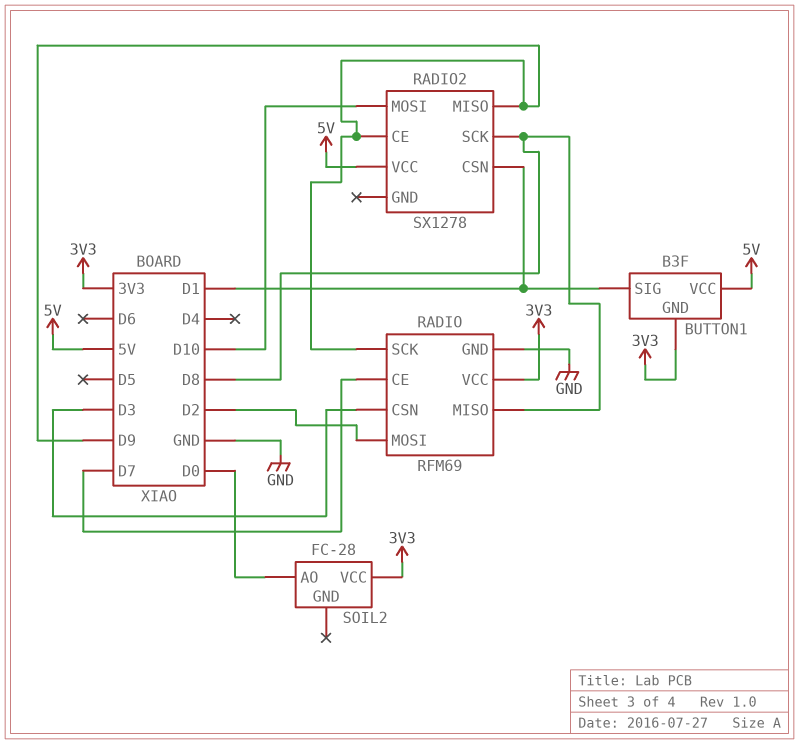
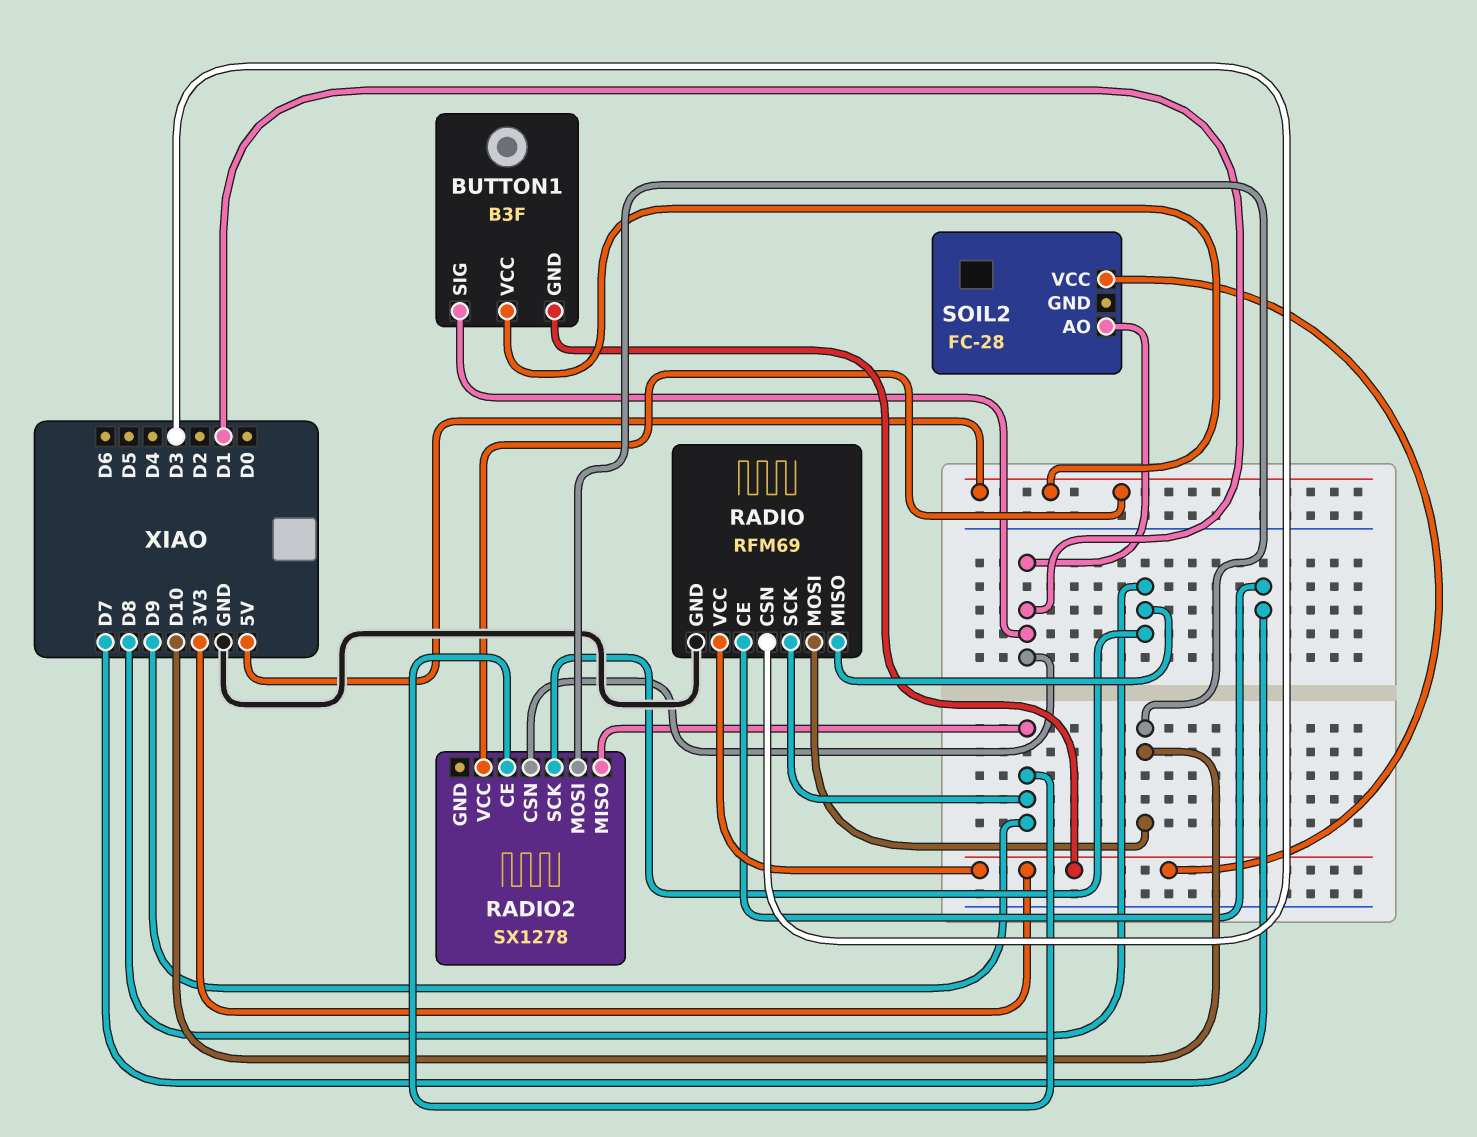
RADIO pin MOSI: D2 -> D10
SOIL2 pin AO: D0 -> D1

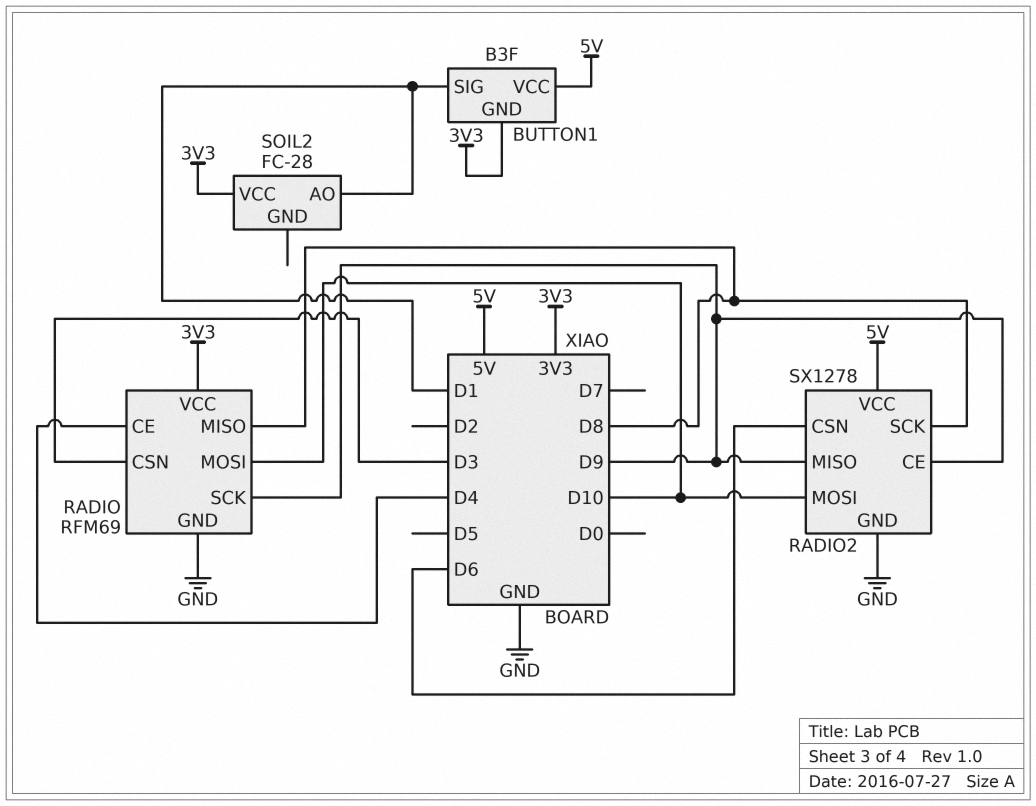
RADIO pin CE: D7 -> D4
RADIO2 pin CSN: D1 -> D6
RADIO2 pin GND: none -> GND

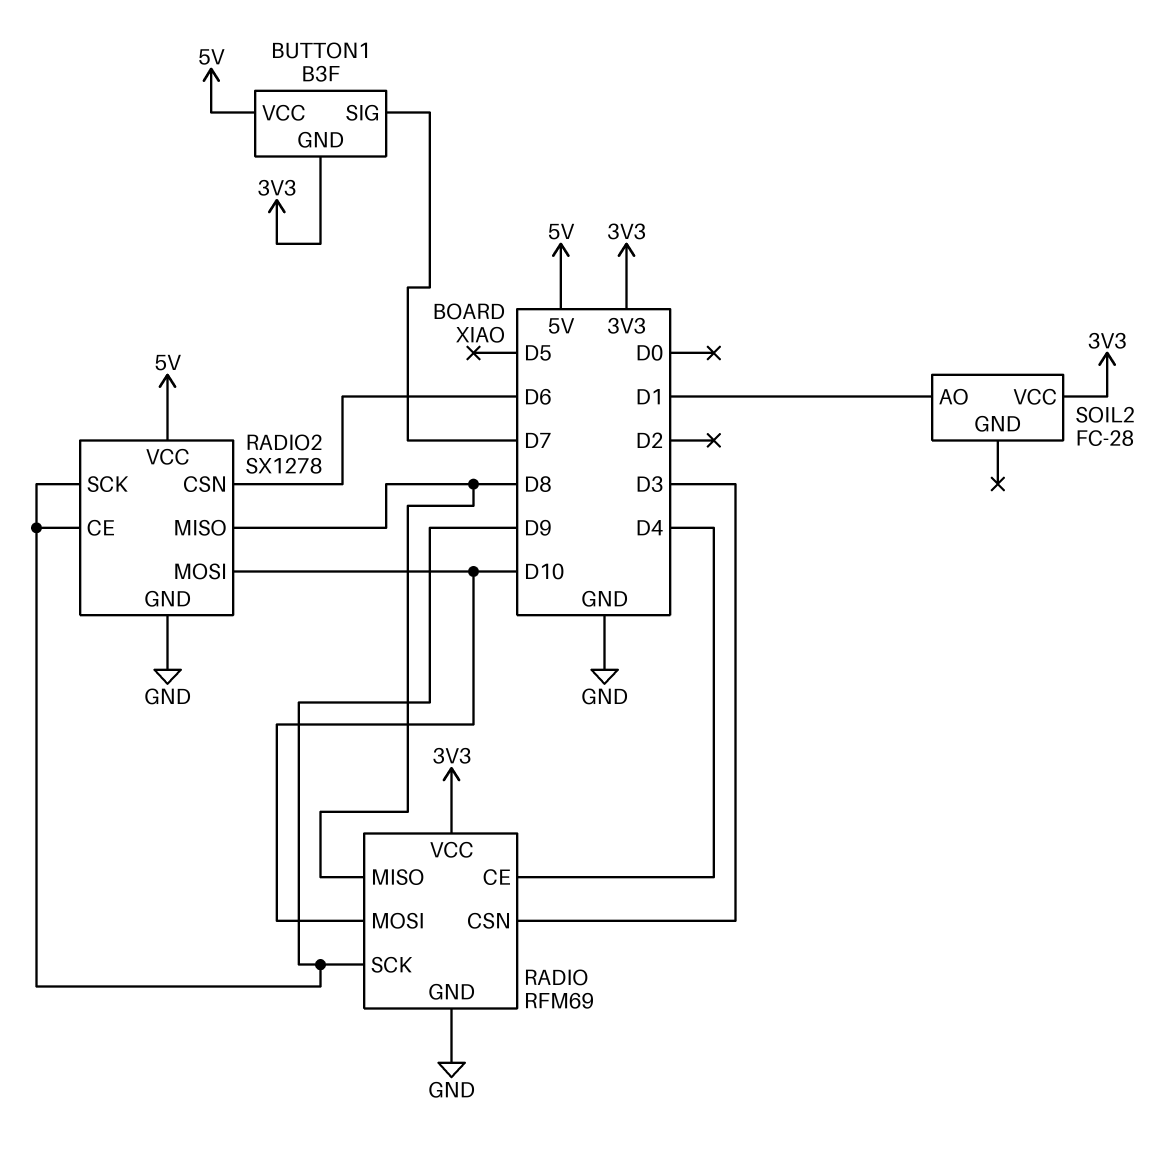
BUTTON1 pin SIG: D1 -> D7
RADIO2 pin MISO: D9 -> D8
RADIO2 pin SCK: D8 -> D9

